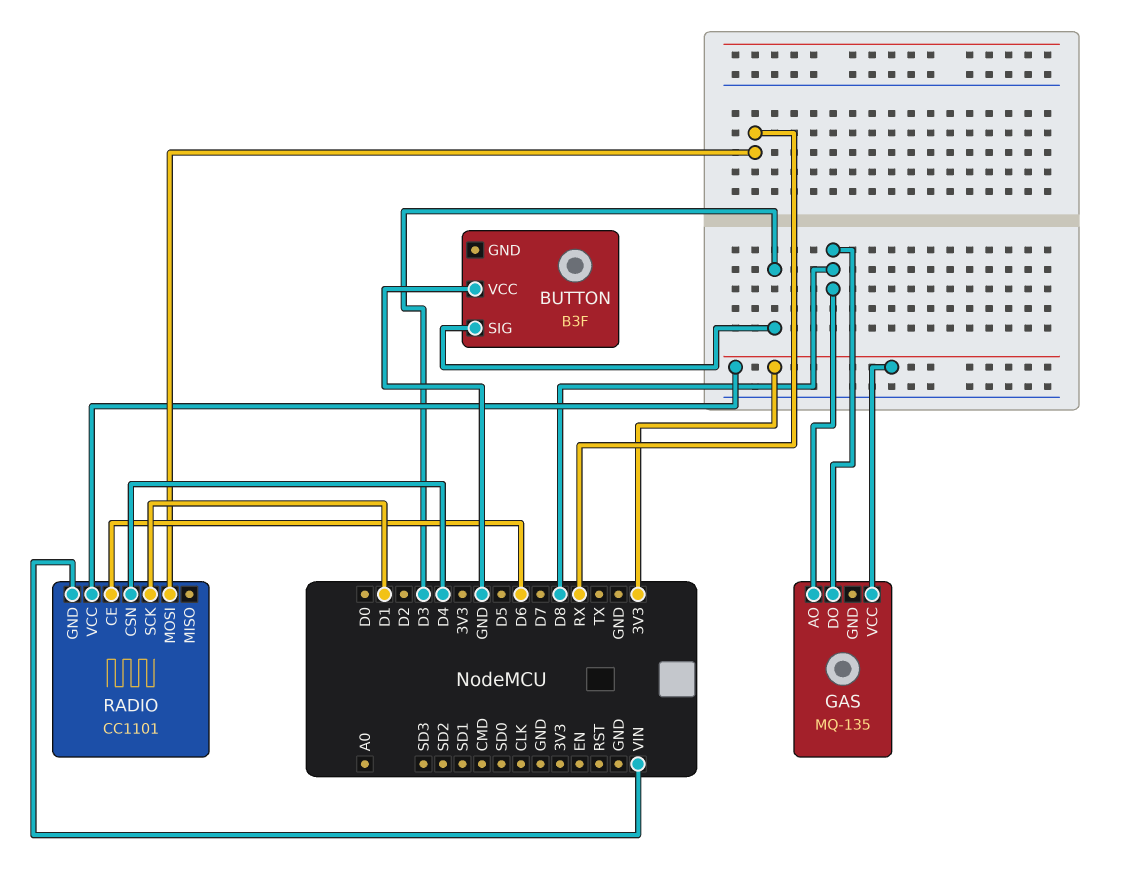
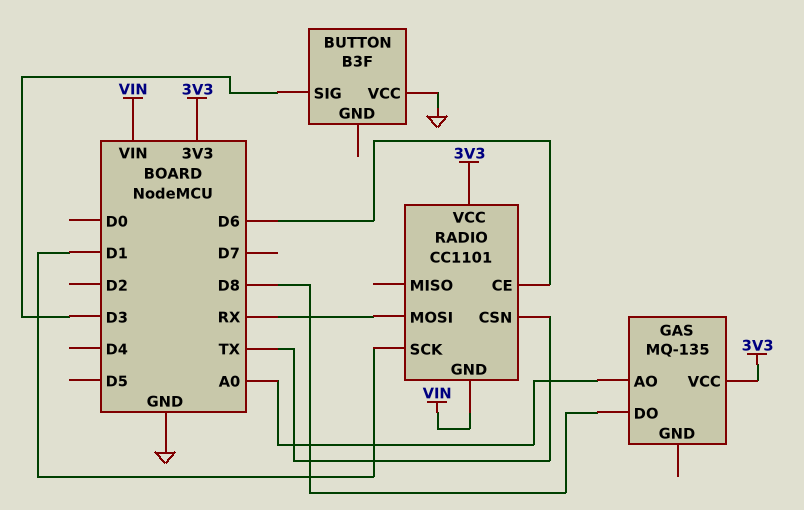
GAS pin AO: D8 -> A0
RADIO pin CSN: D4 -> TX

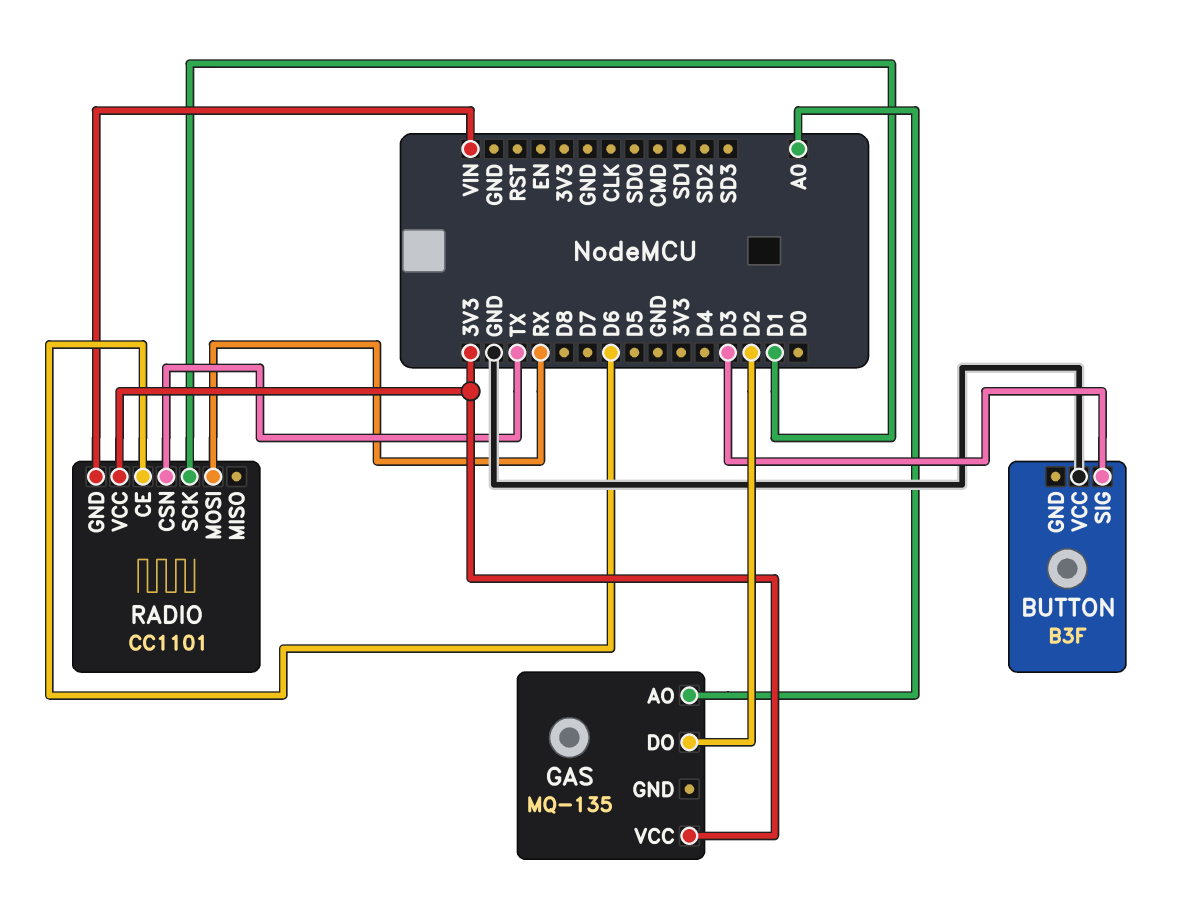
GAS pin DO: D8 -> D2

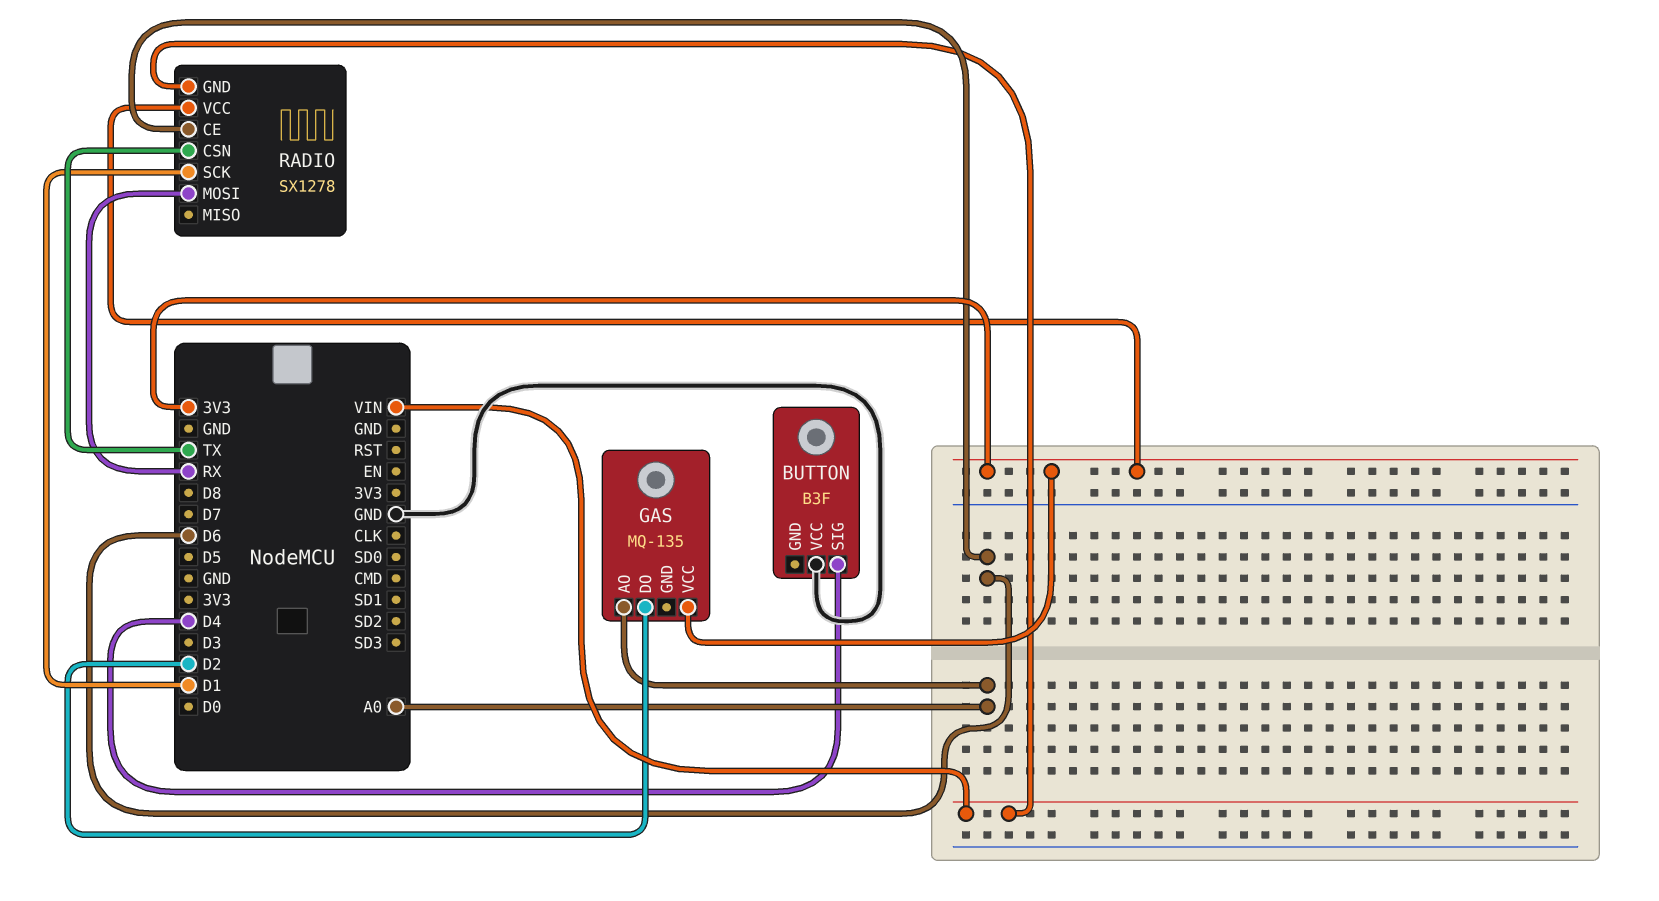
BUTTON pin SIG: D3 -> D4
RADIO: CC1101 -> SX1278

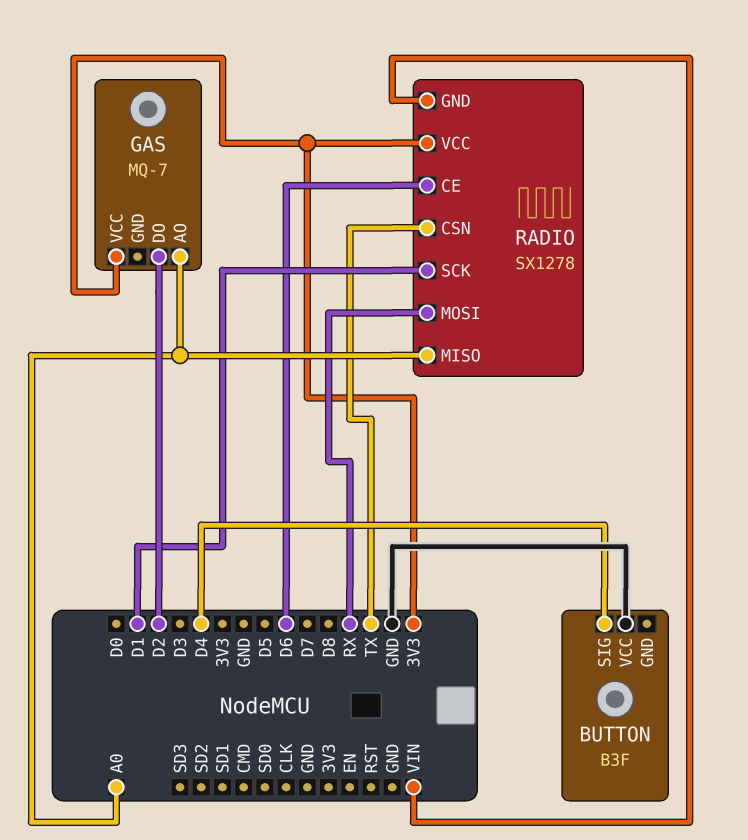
GAS: MQ-135 -> MQ-7
RADIO pin MISO: none -> A0

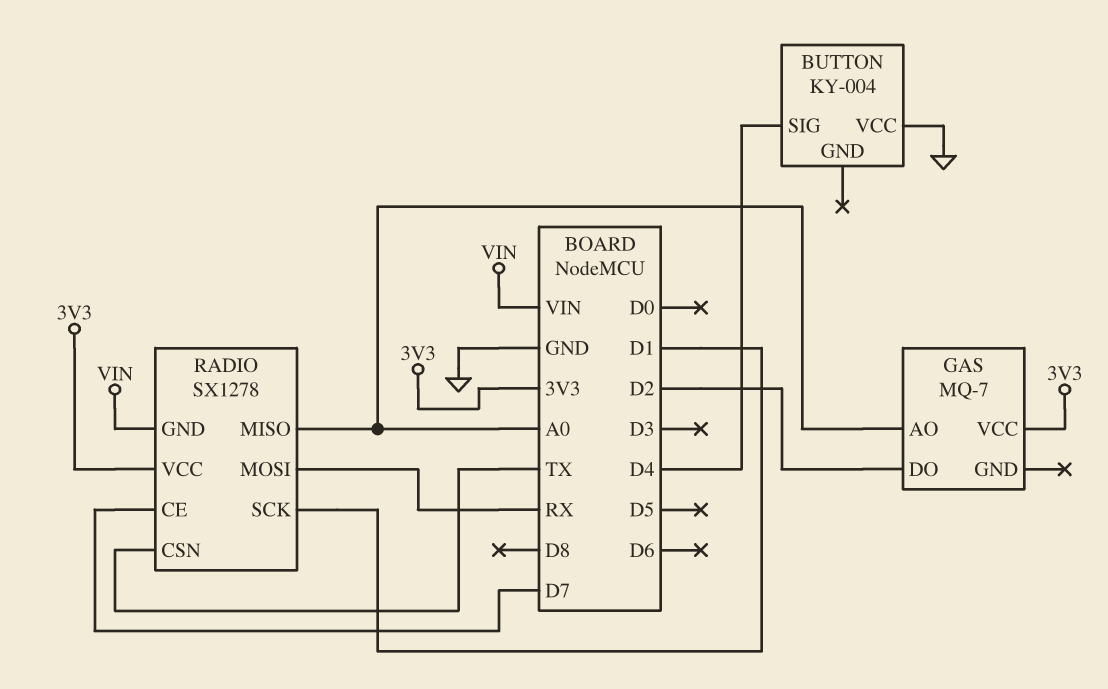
BUTTON: B3F -> KY-004
RADIO pin CE: D6 -> D7

